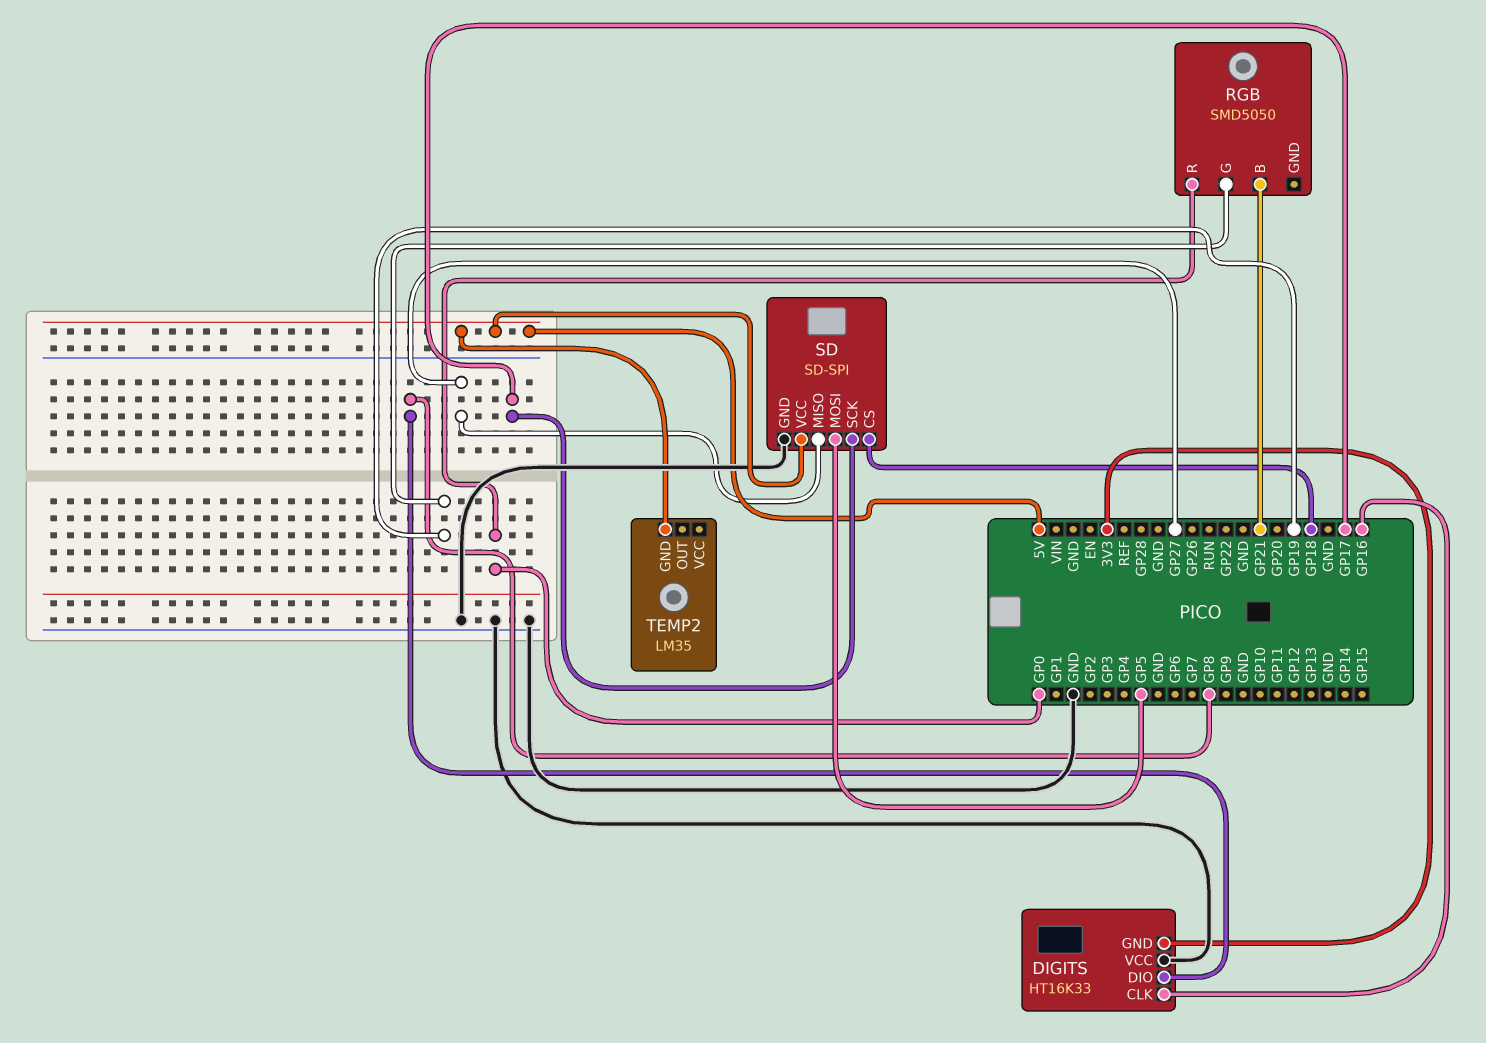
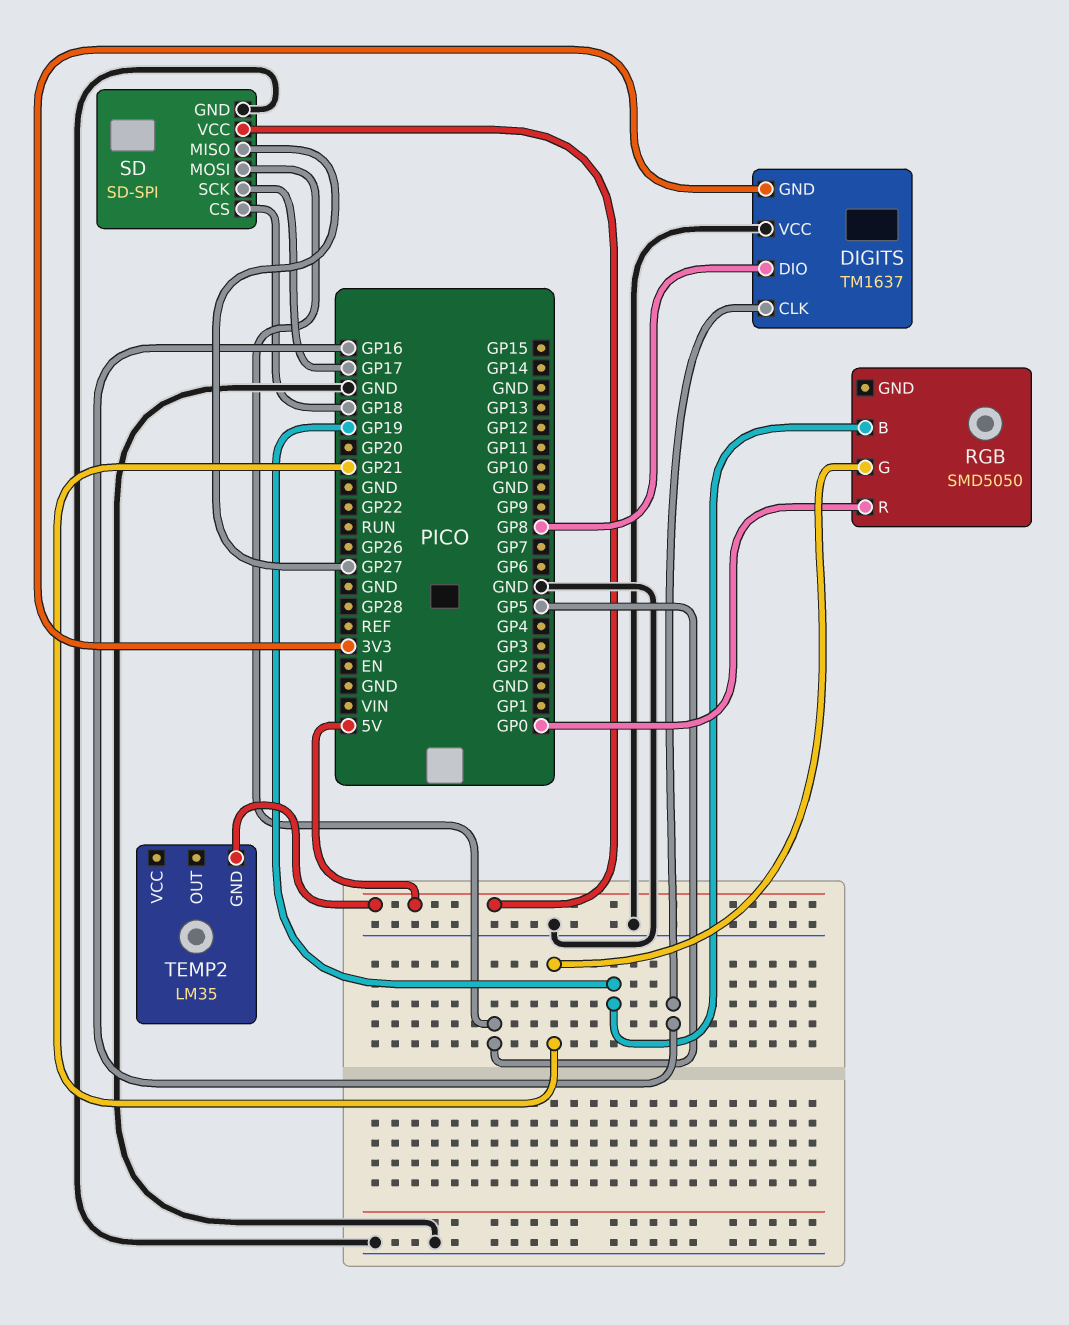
DIGITS: HT16K33 -> TM1637
RGB pin B: GP21 -> GP19
RGB pin G: GP19 -> GP21

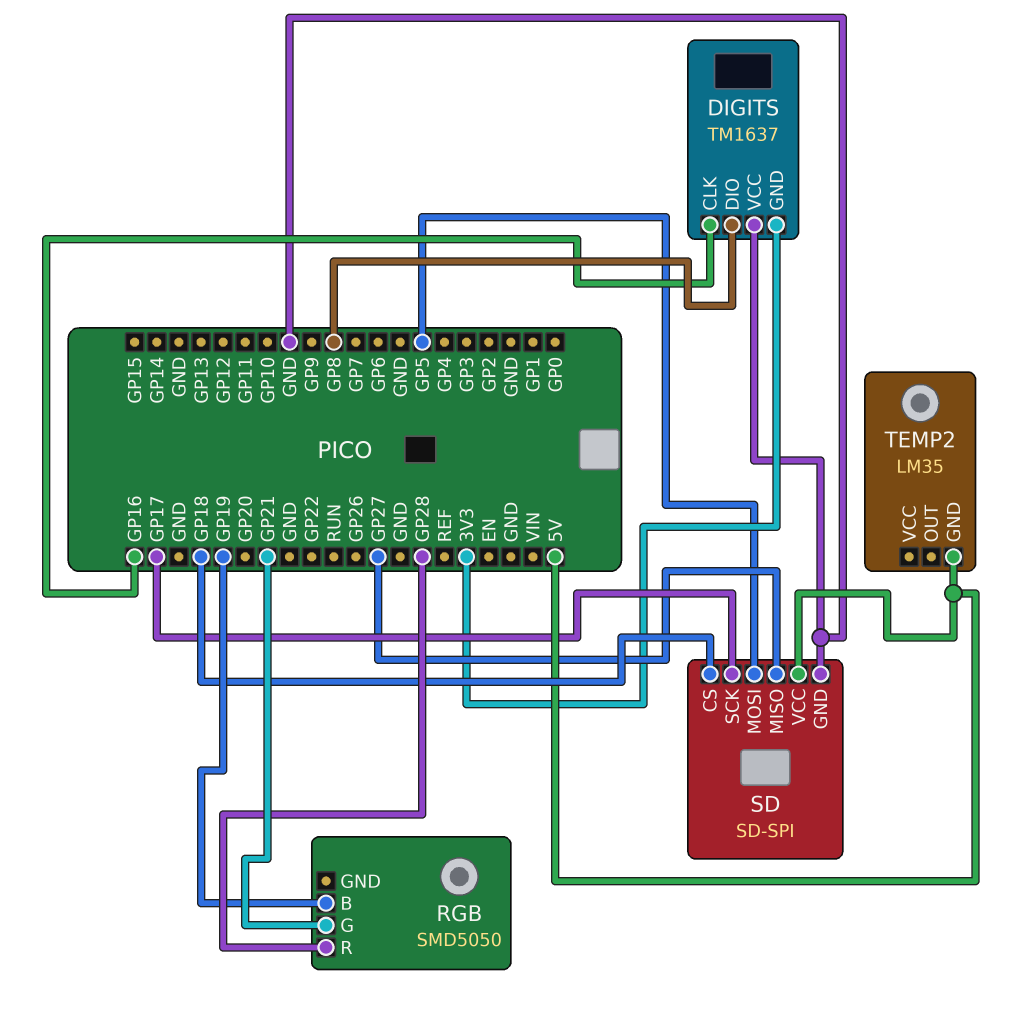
RGB pin R: GP0 -> GP28

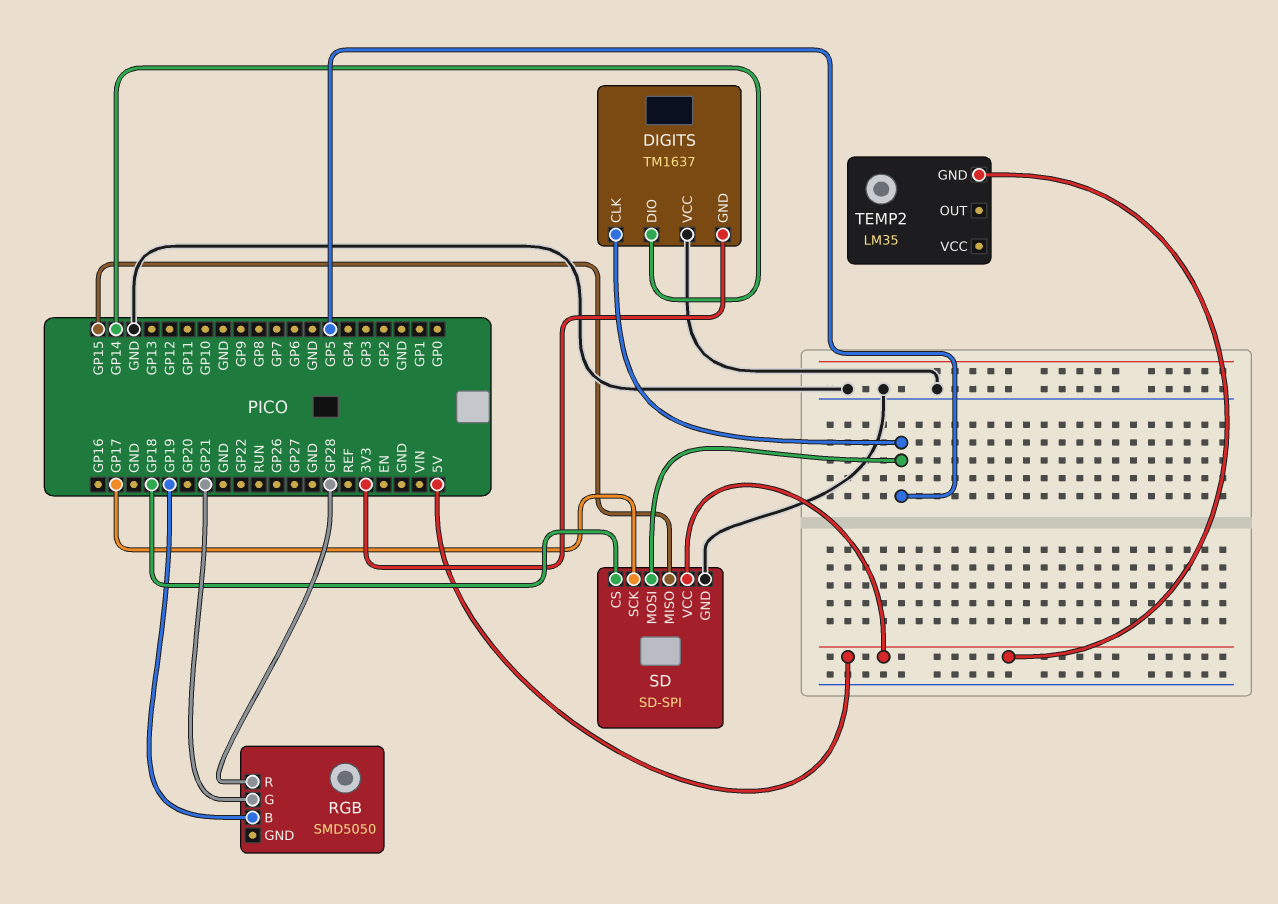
DIGITS pin CLK: GP16 -> GP5
DIGITS pin DIO: GP8 -> GP14
SD pin MISO: GP27 -> GP15

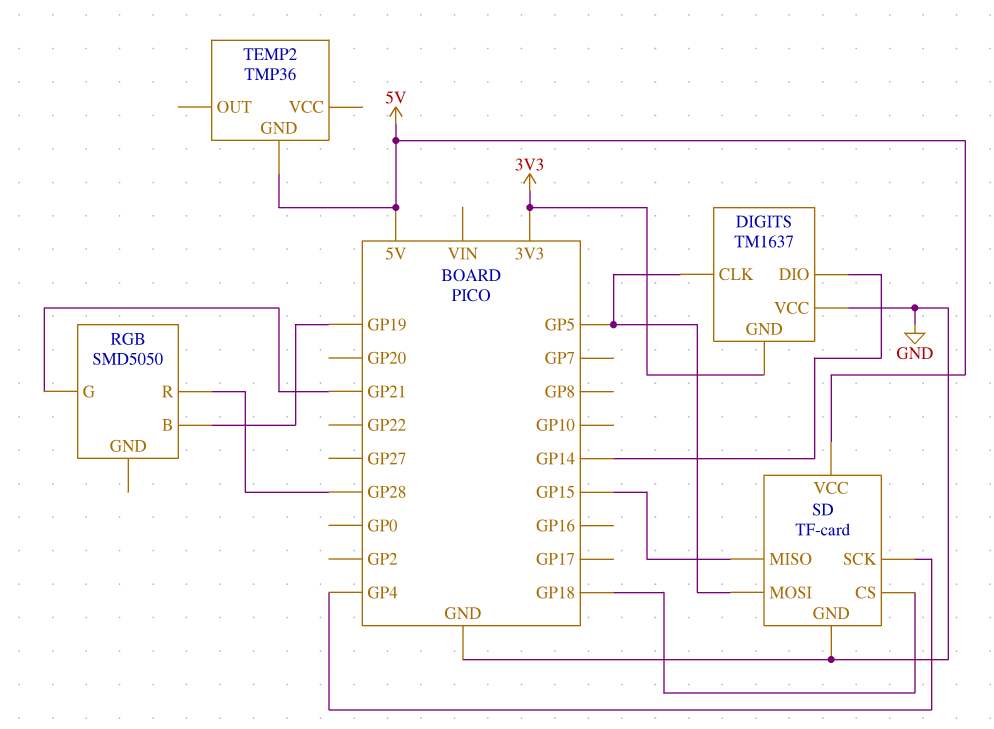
SD: SD-SPI -> TF-card
SD pin SCK: GP17 -> GP4
TEMP2: LM35 -> TMP36

